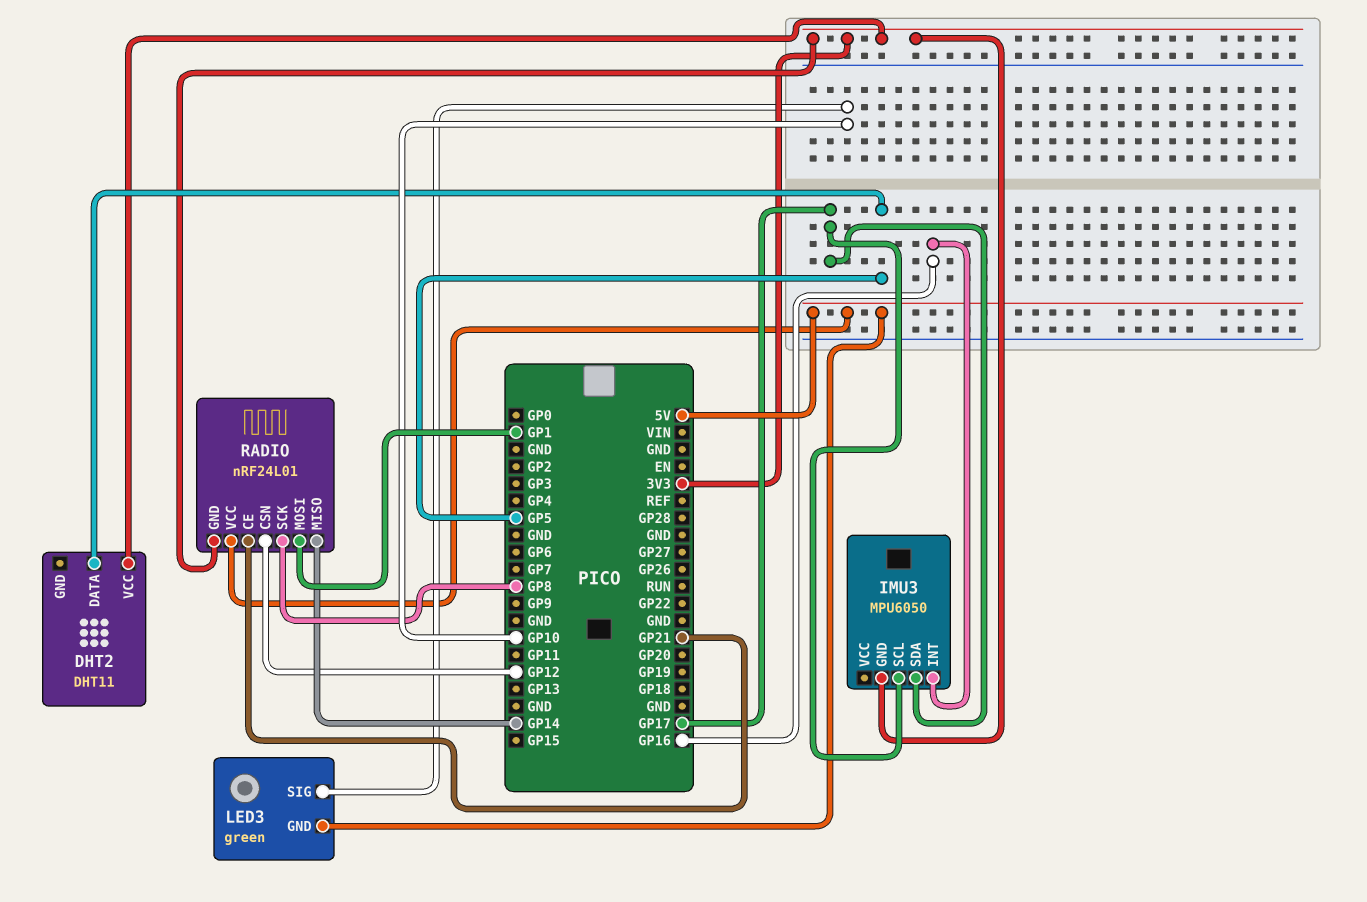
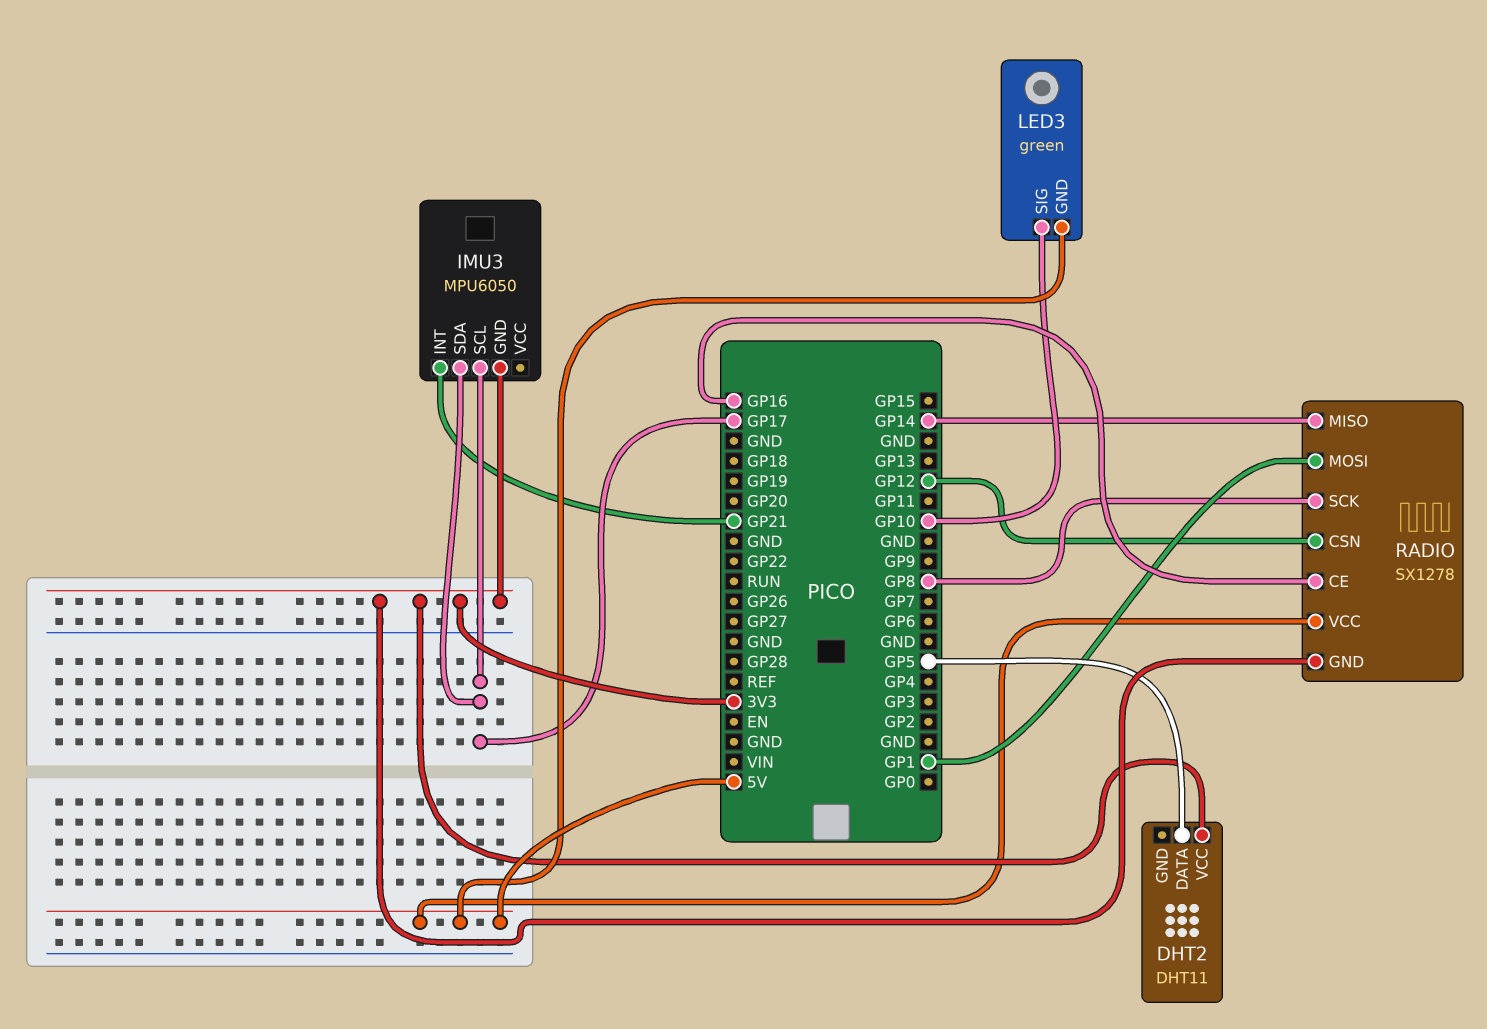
IMU3 pin INT: GP16 -> GP21
RADIO: nRF24L01 -> SX1278
RADIO pin CE: GP21 -> GP16

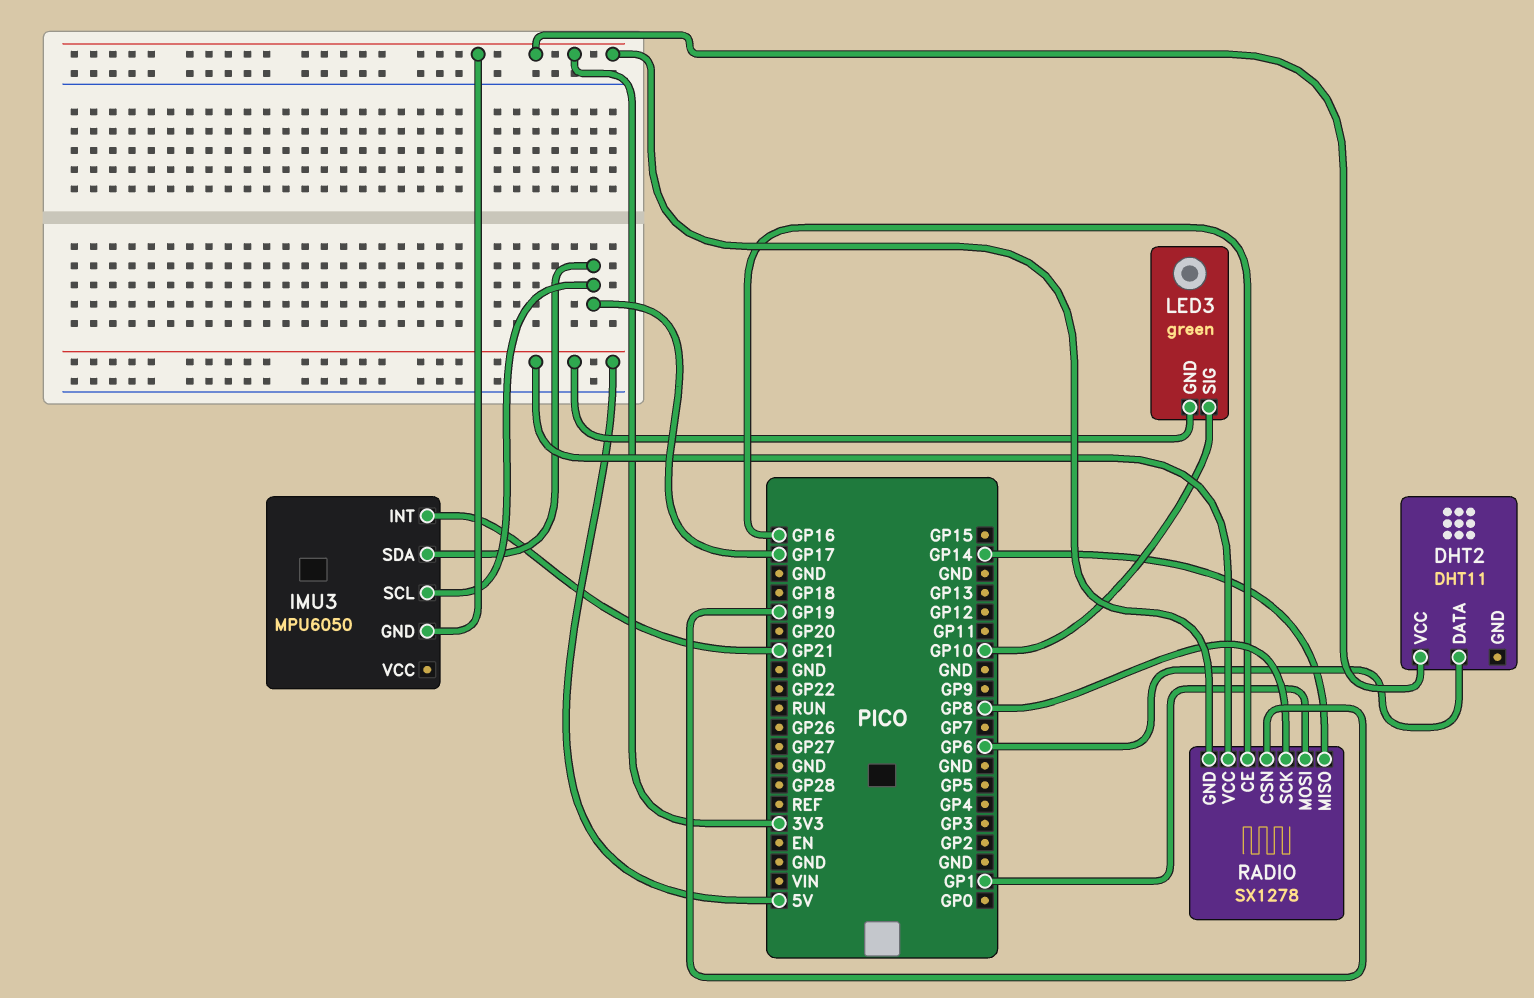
DHT2 pin DATA: GP5 -> GP6
RADIO pin CSN: GP12 -> GP19

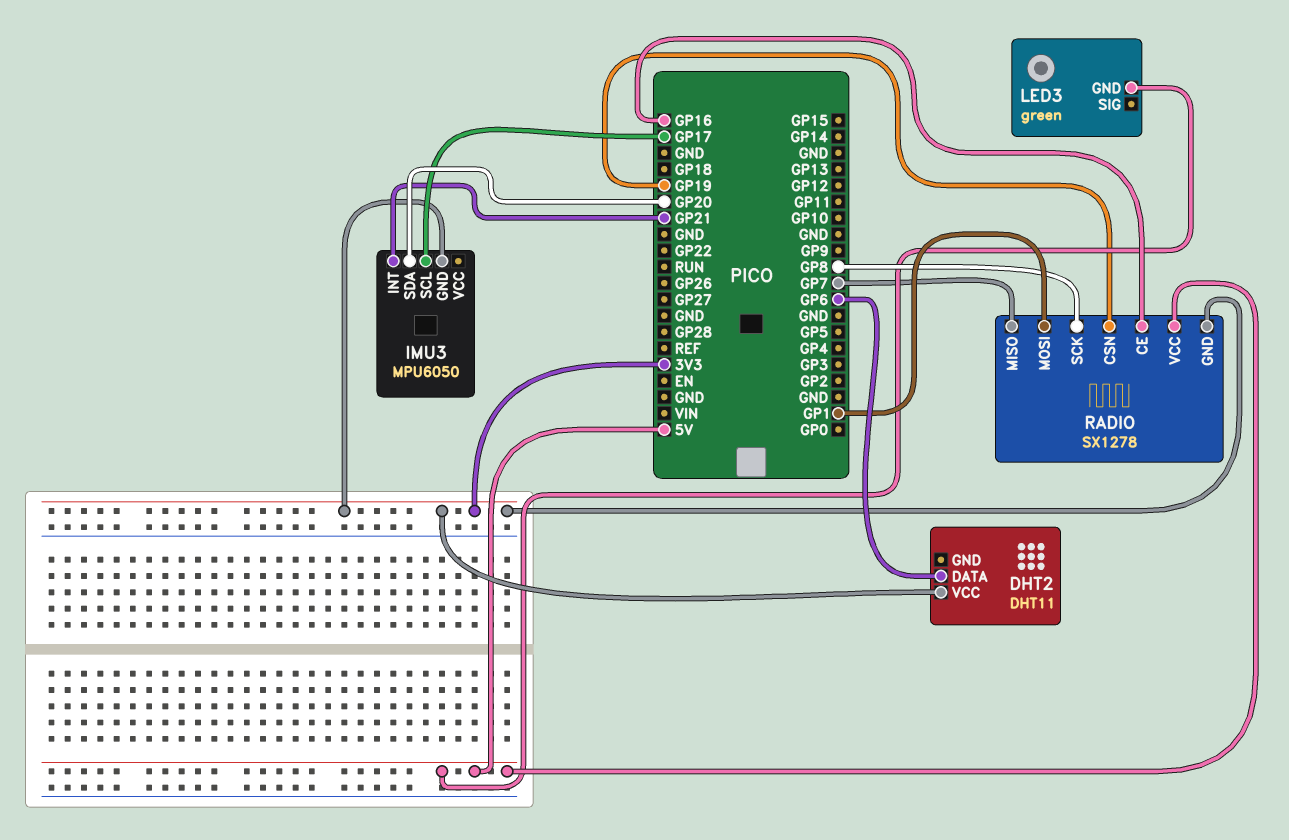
IMU3 pin SDA: GP17 -> GP20
LED3 pin SIG: GP10 -> none
RADIO pin MISO: GP14 -> GP7

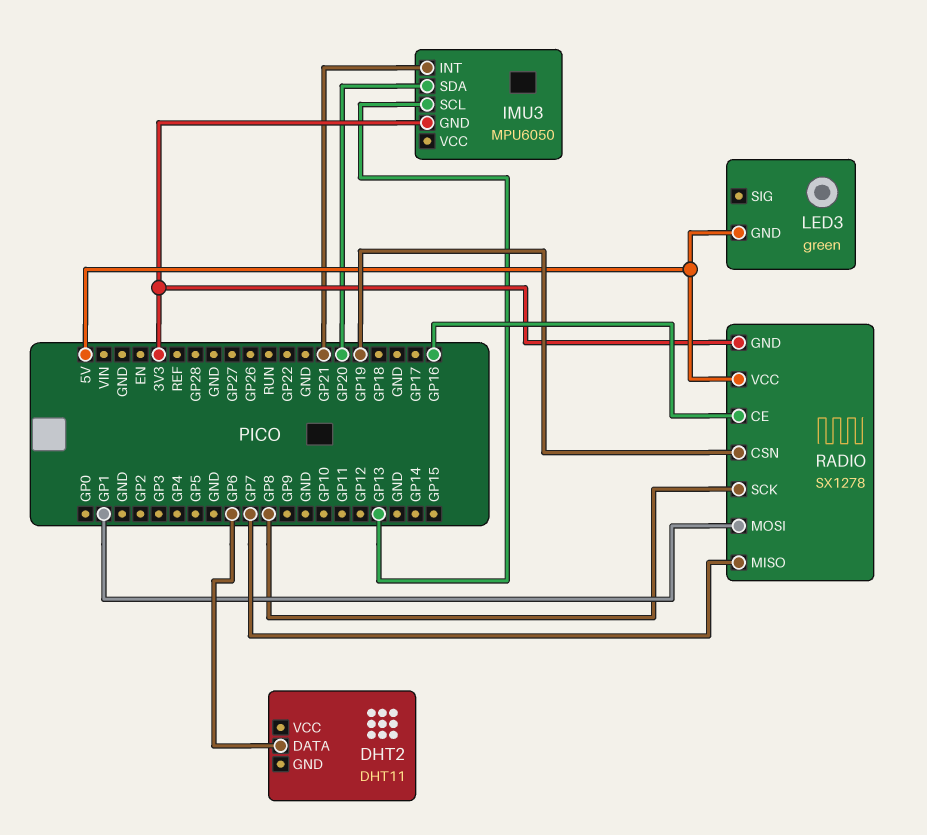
DHT2 pin VCC: 3V3 -> none
IMU3 pin SCL: GP17 -> GP13

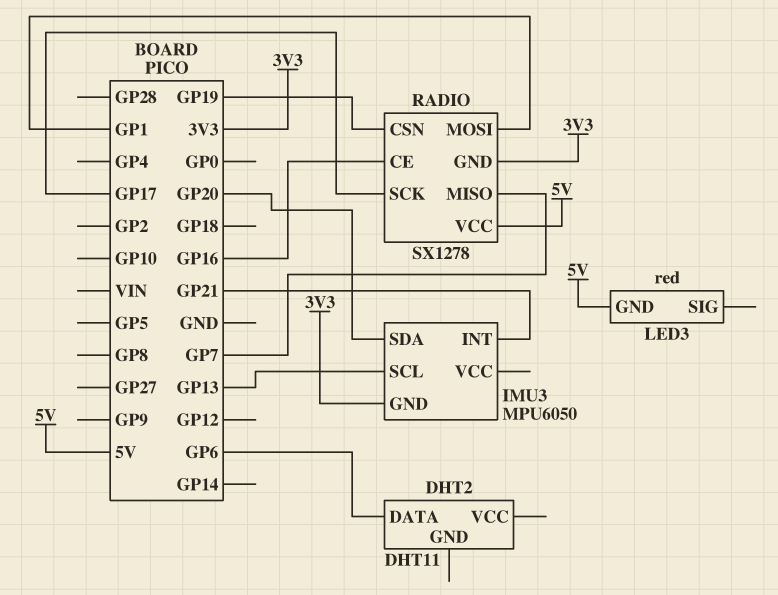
LED3: green -> red
RADIO pin SCK: GP8 -> GP17

